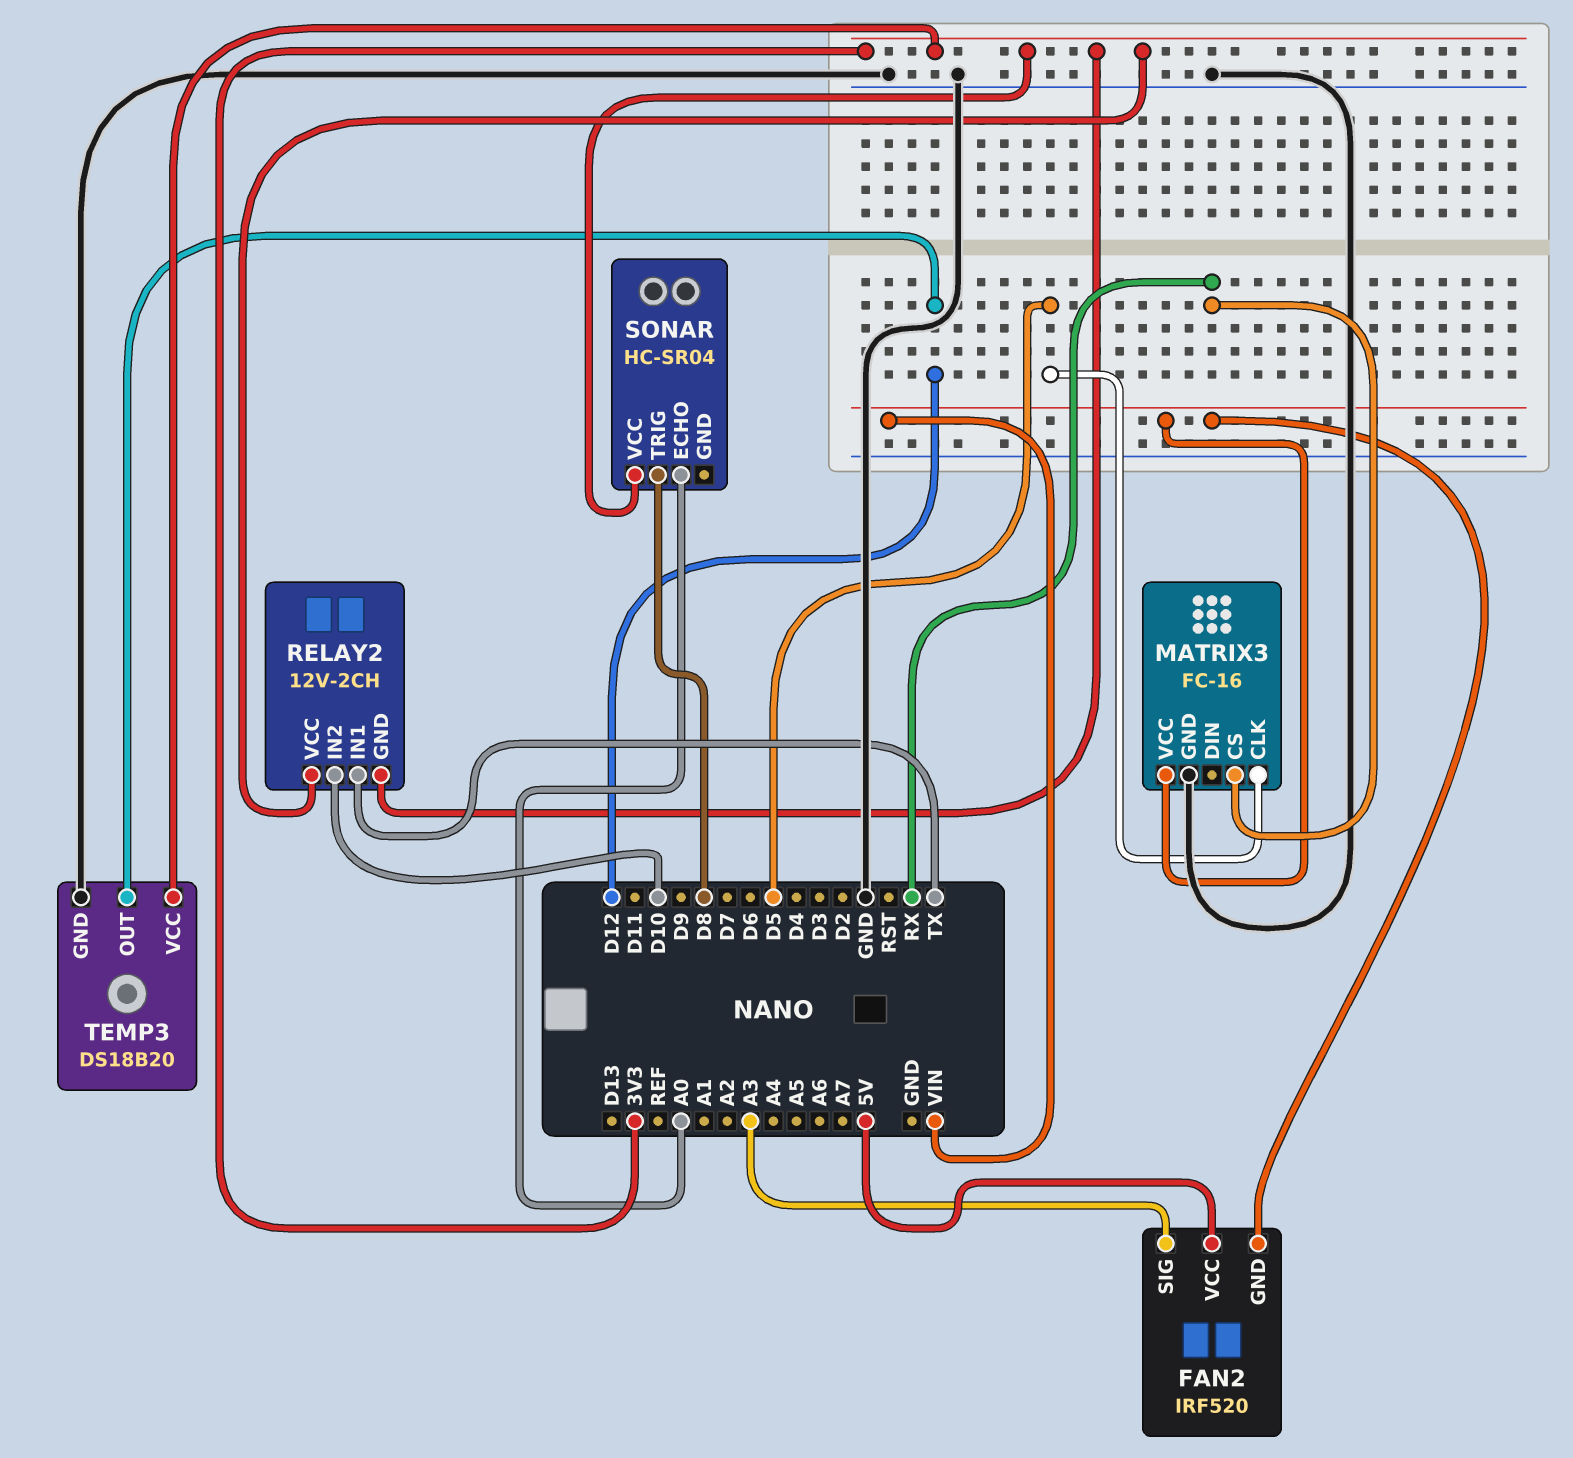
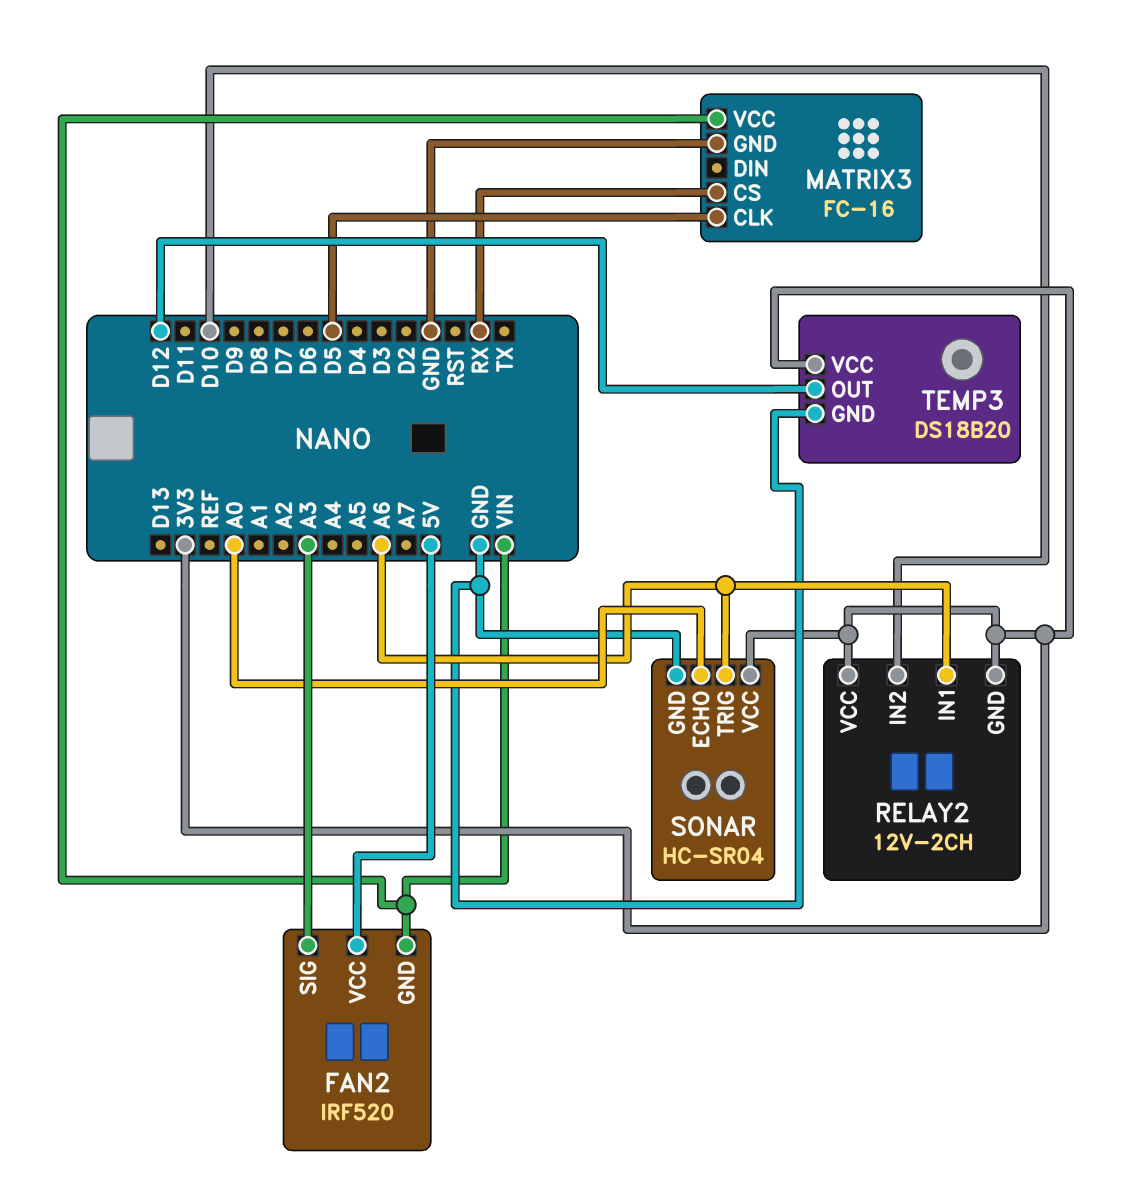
RELAY2 pin IN1: TX -> A6
SONAR pin GND: none -> GND
SONAR pin TRIG: D8 -> A6

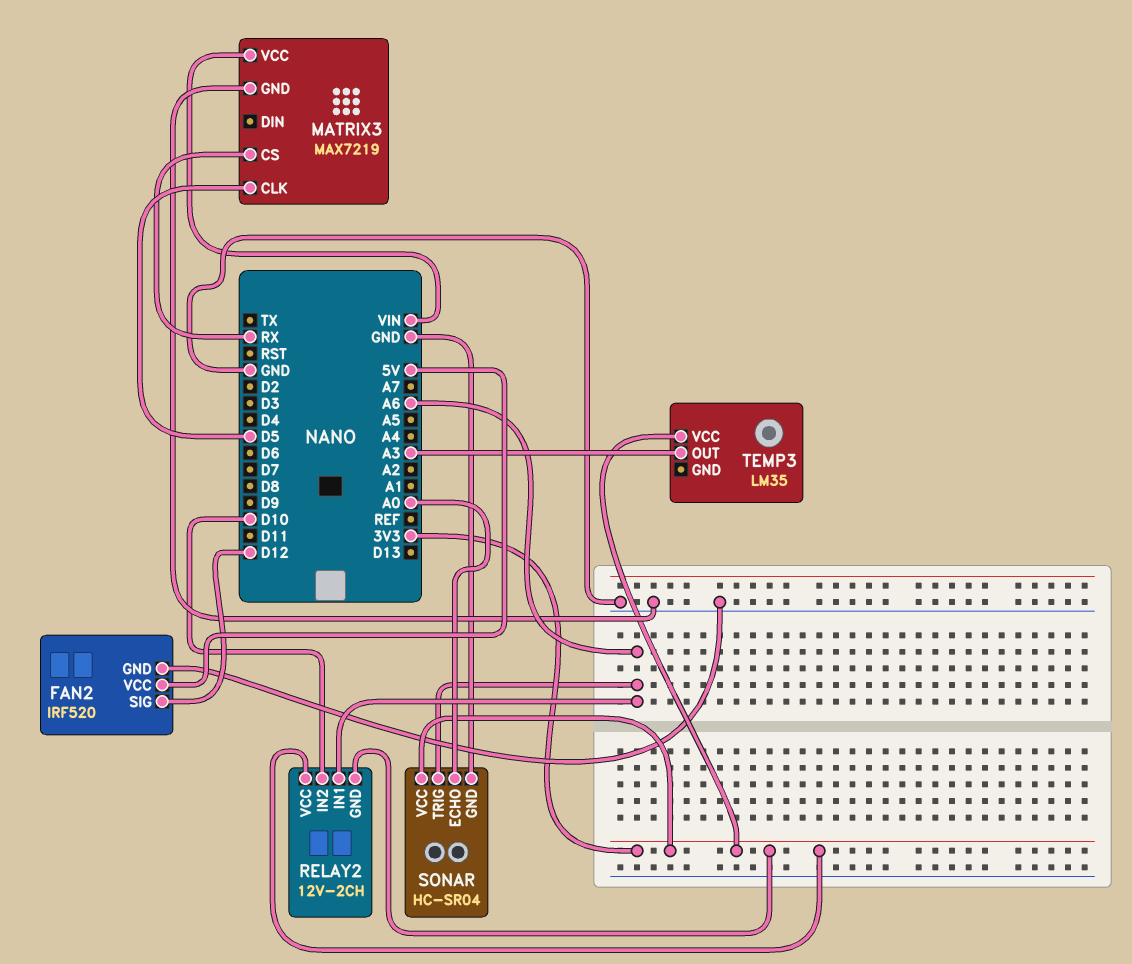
FAN2 pin GND: VIN -> GND
FAN2 pin SIG: A3 -> D12
MATRIX3: FC-16 -> MAX7219
TEMP3: DS18B20 -> LM35
TEMP3 pin GND: GND -> none
TEMP3 pin OUT: D12 -> A3

